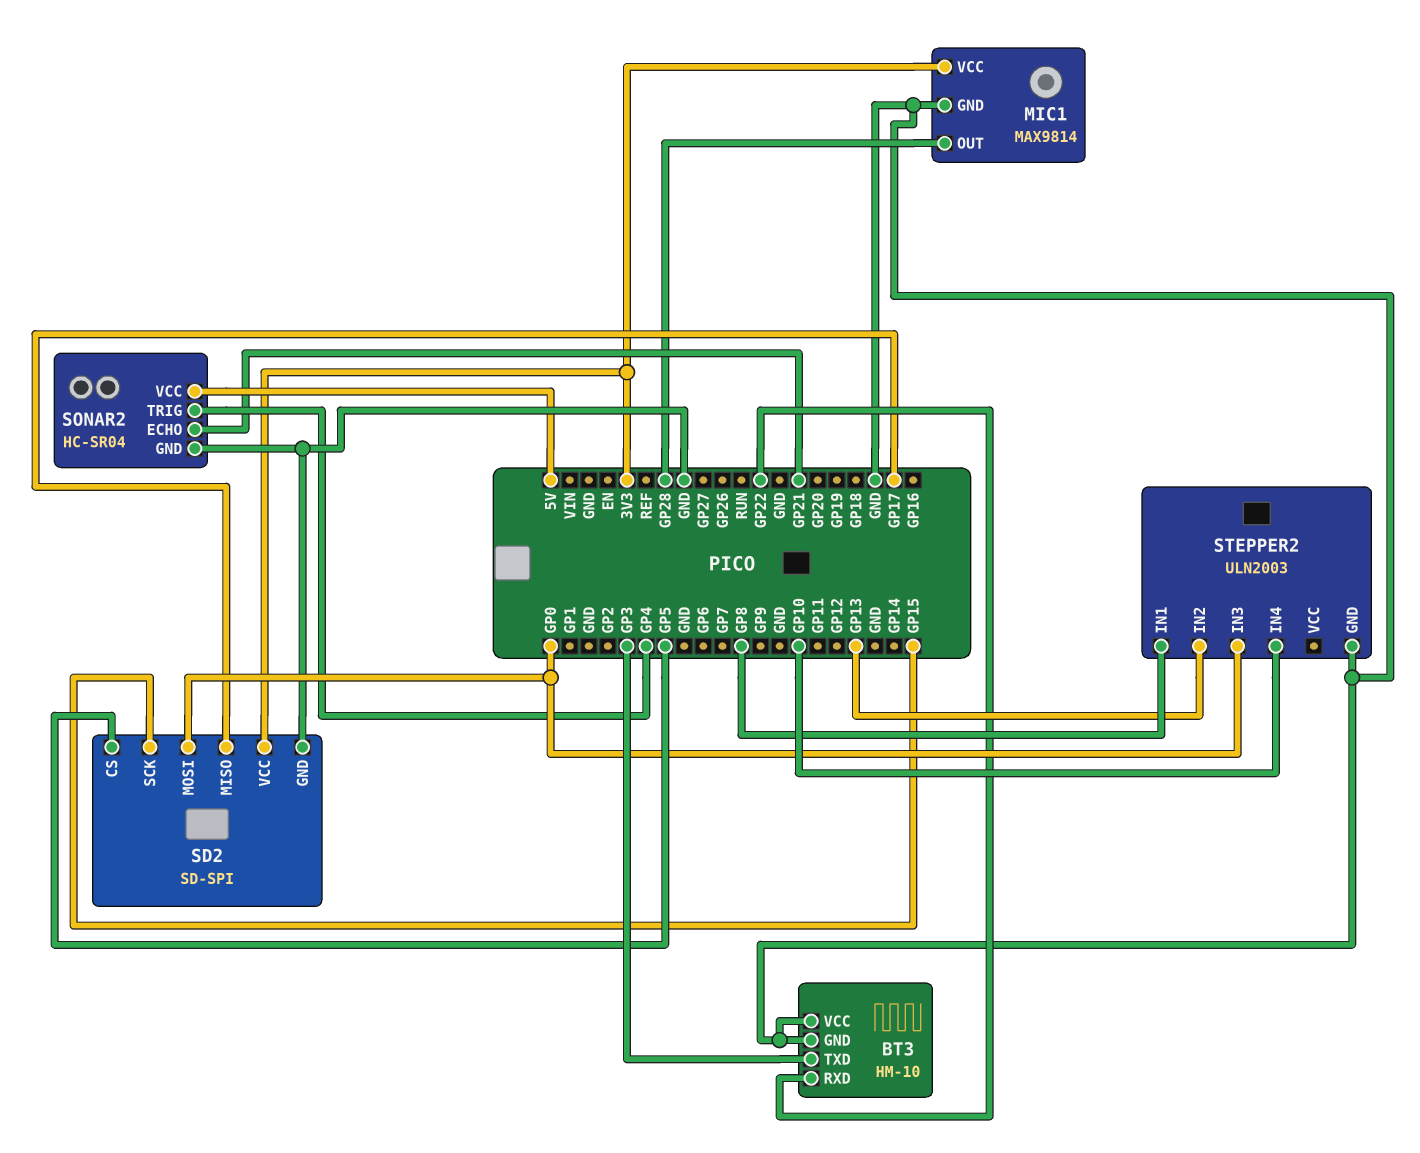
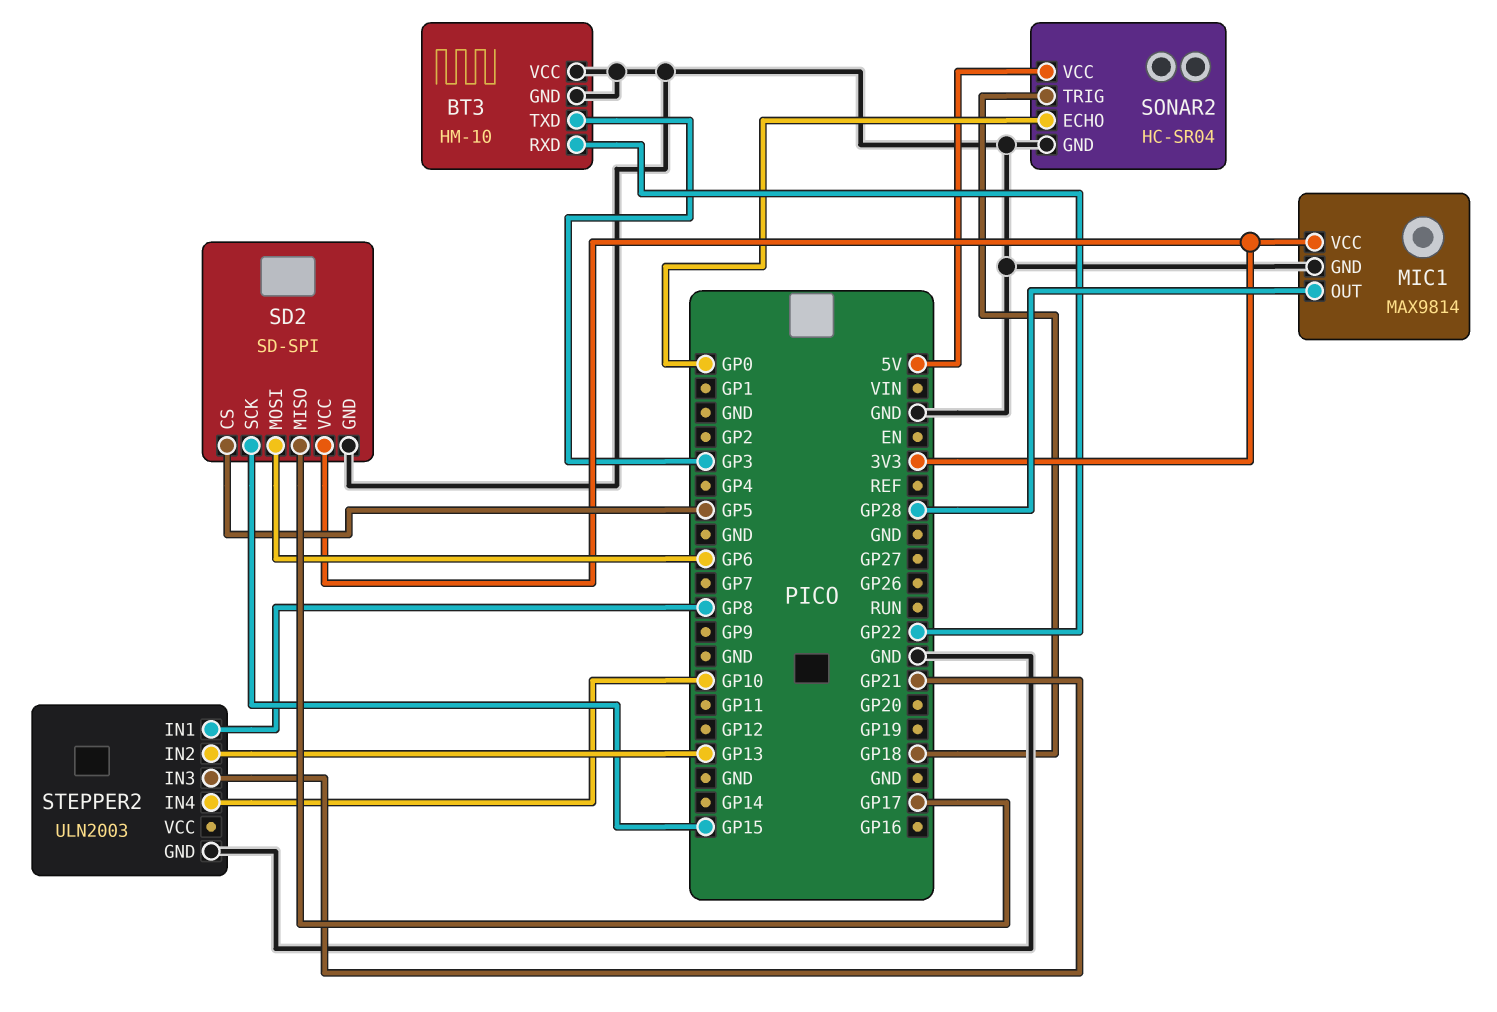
SD2 pin MOSI: GP0 -> GP6
SONAR2 pin ECHO: GP21 -> GP0
SONAR2 pin TRIG: GP4 -> GP18
STEPPER2 pin IN3: GP0 -> GP21

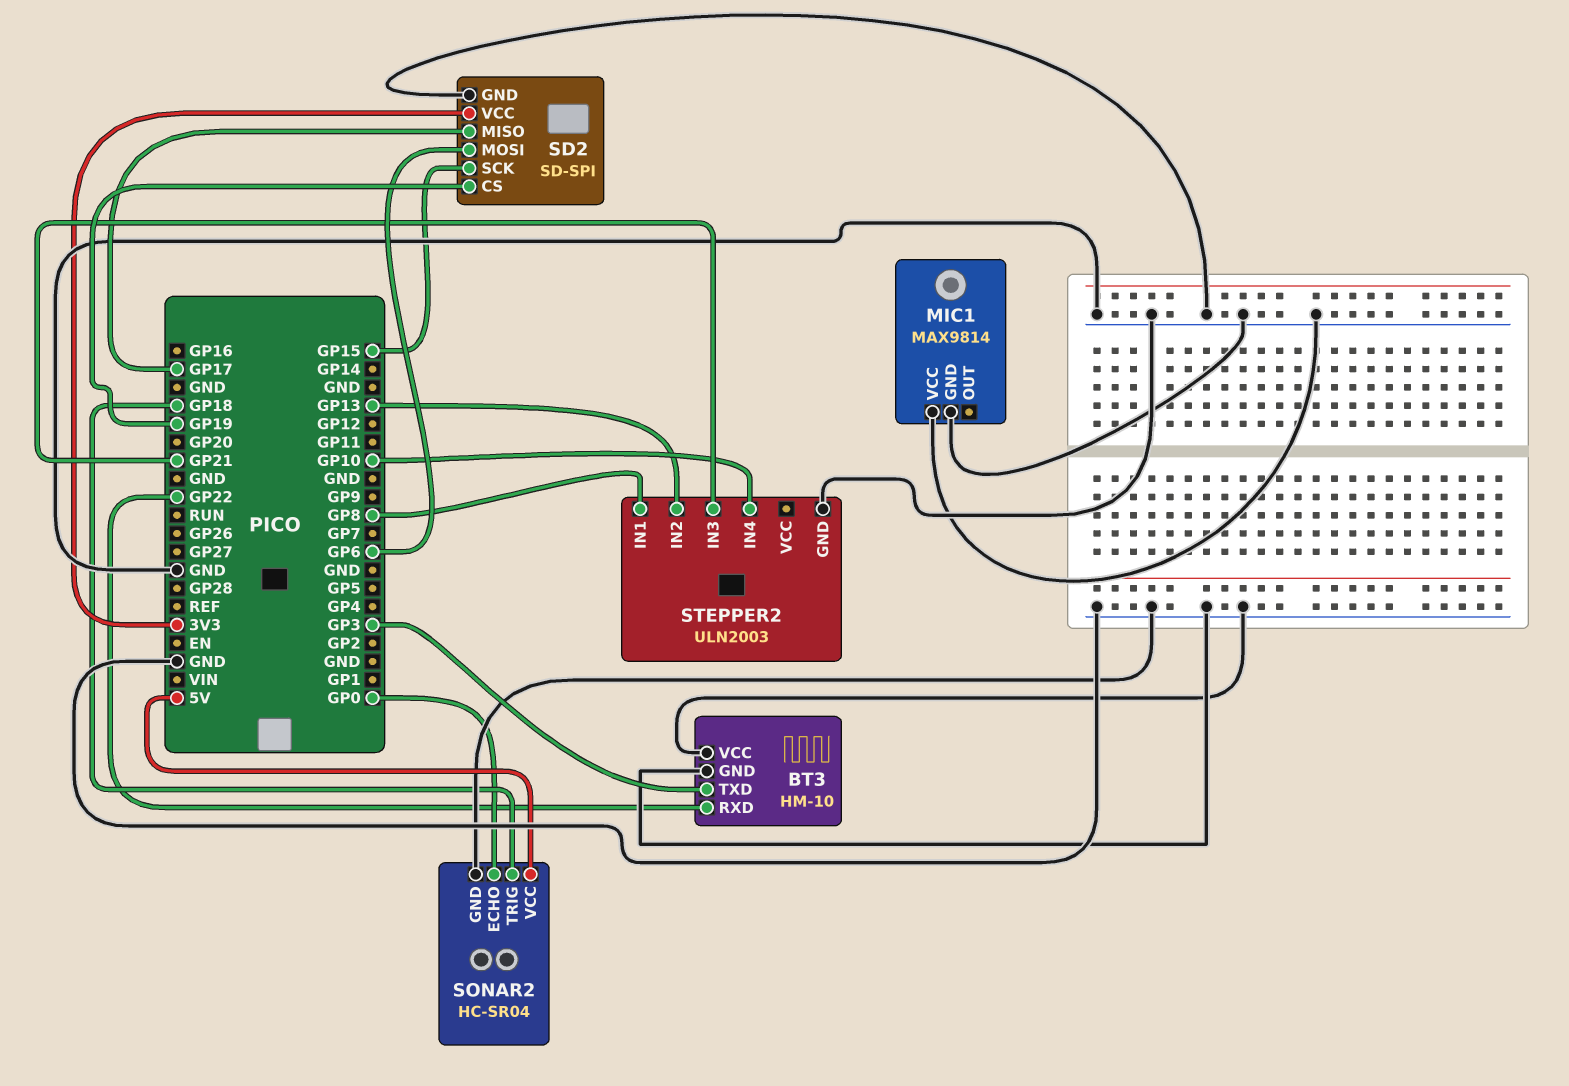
MIC1 pin OUT: GP28 -> none
MIC1 pin VCC: 3V3 -> GND
SD2 pin CS: GP5 -> GP19

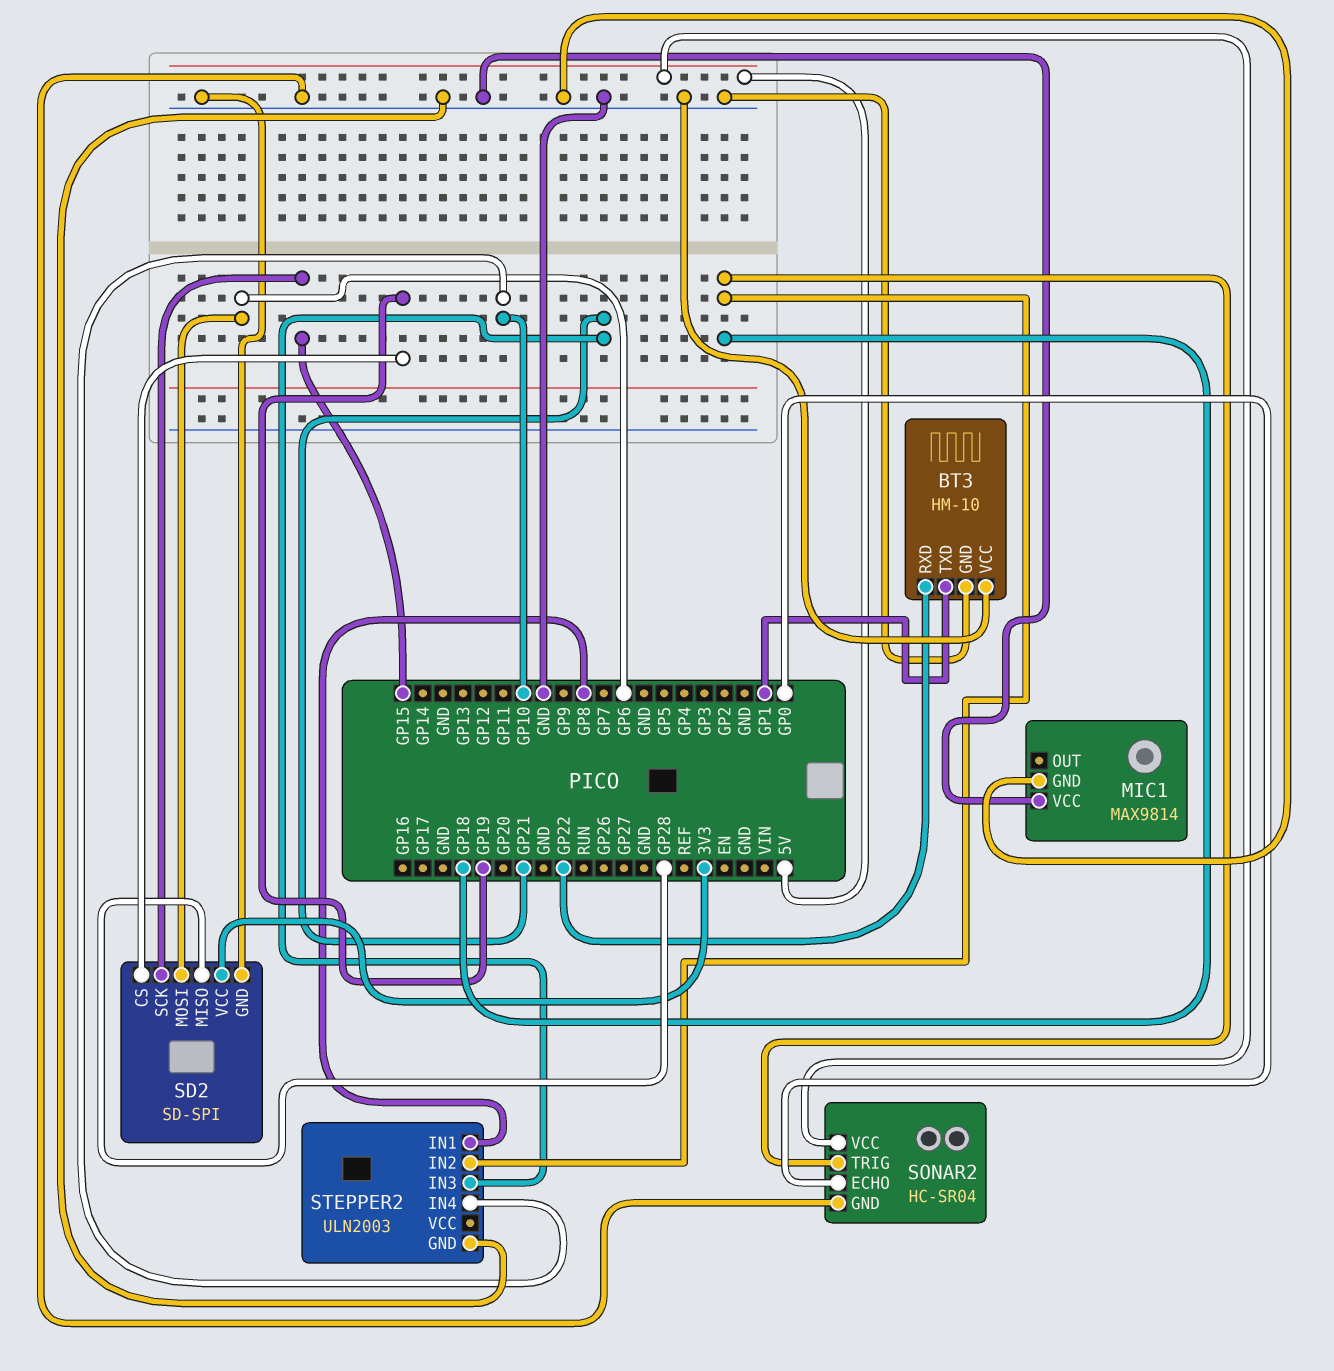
BT3 pin TXD: GP3 -> GP1
SD2 pin MISO: GP17 -> GP28
STEPPER2 pin IN2: GP13 -> GP18

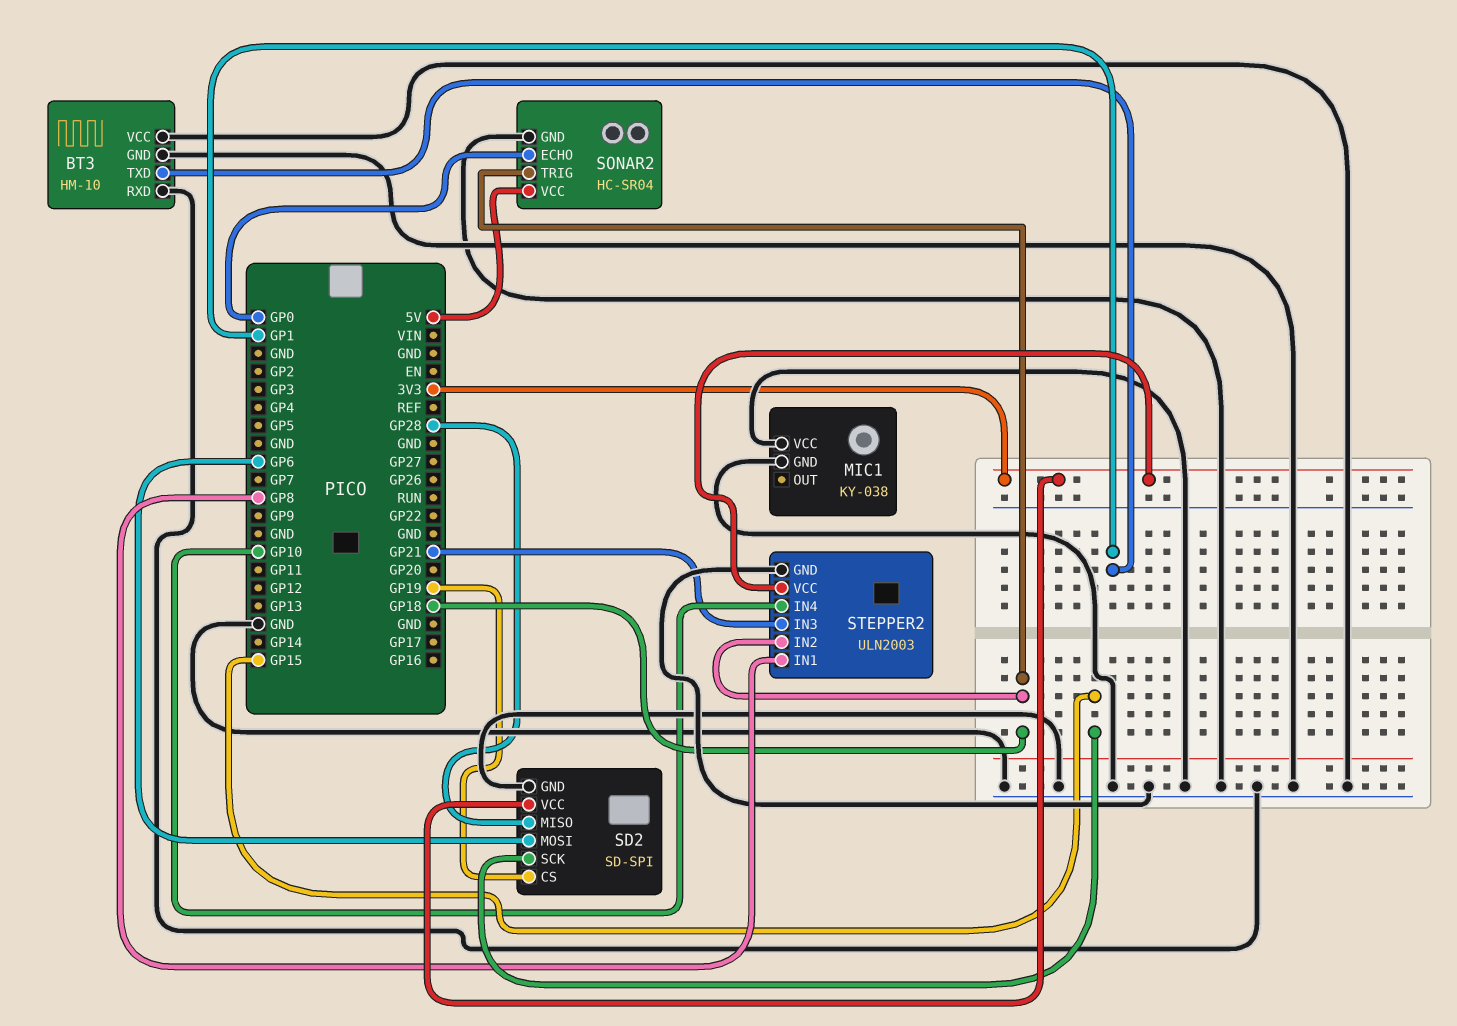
BT3 pin RXD: GP22 -> GND
MIC1: MAX9814 -> KY-038
STEPPER2 pin VCC: none -> 3V3

